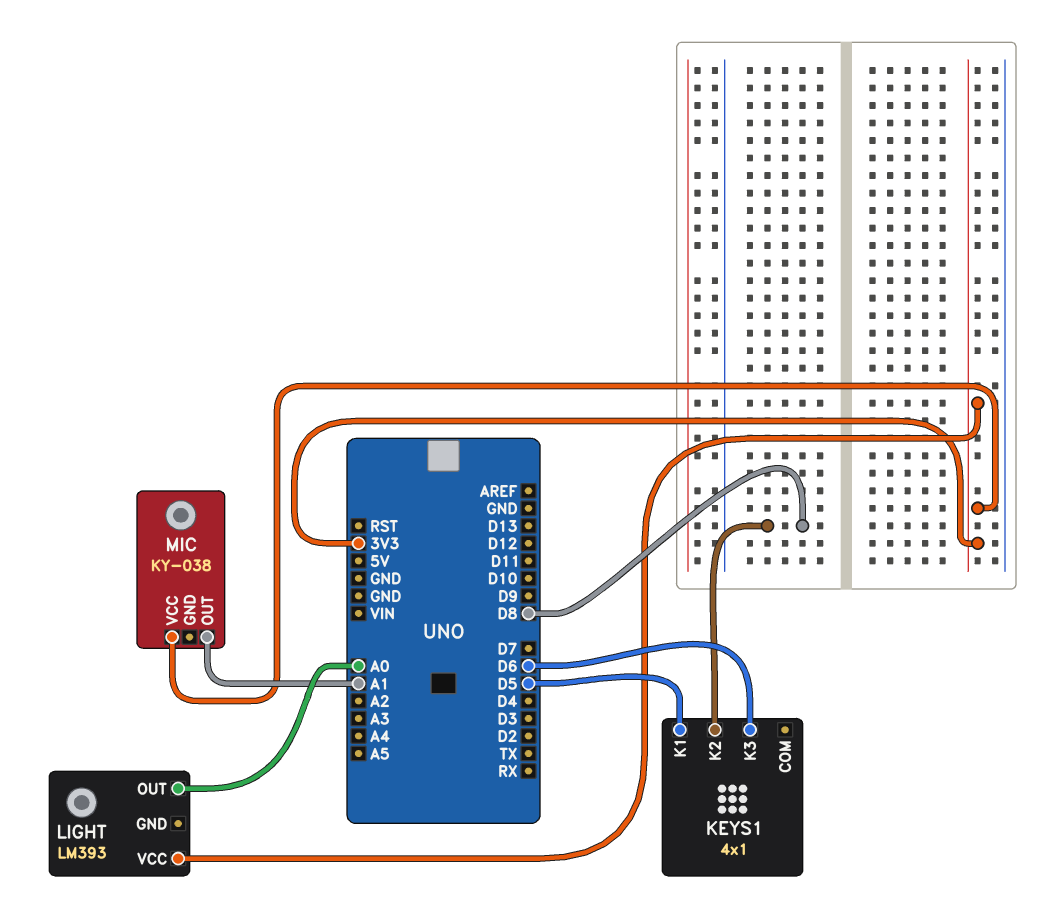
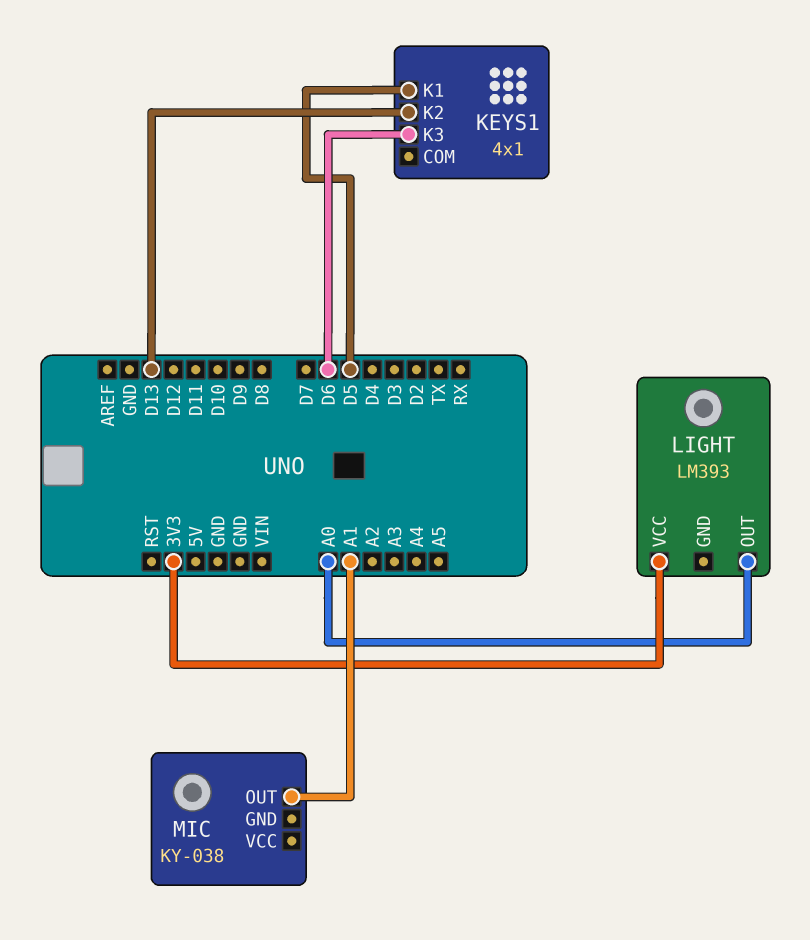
KEYS1 pin K2: D8 -> D13
MIC pin VCC: 3V3 -> none

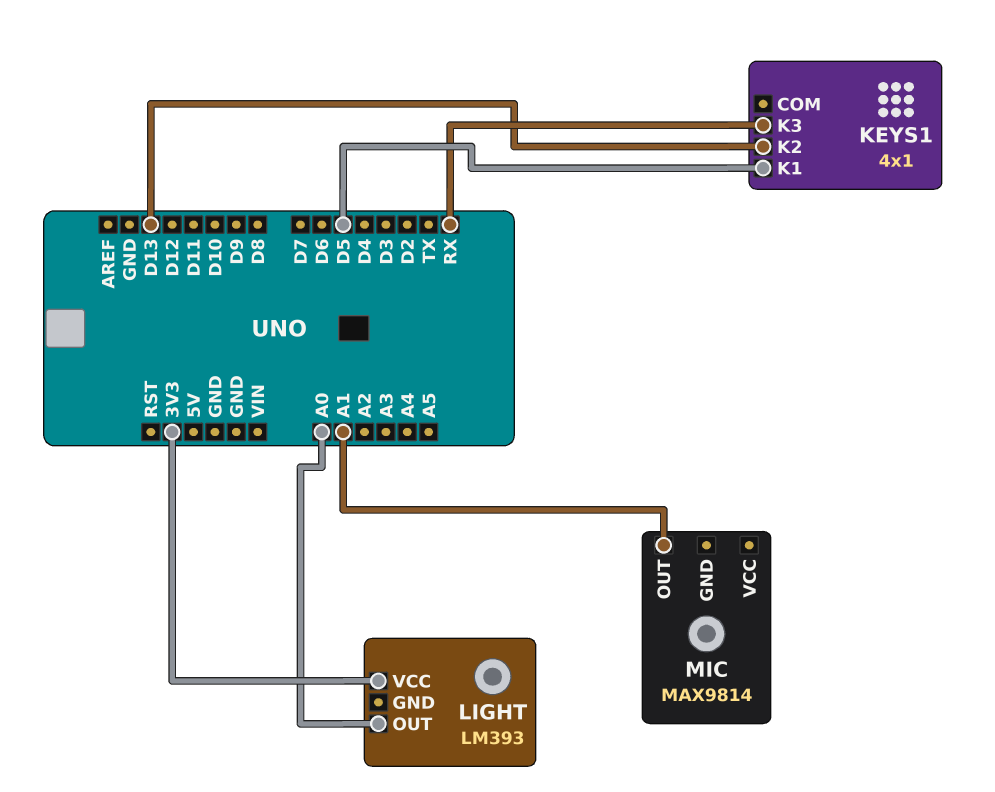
KEYS1 pin K3: D6 -> RX
MIC: KY-038 -> MAX9814

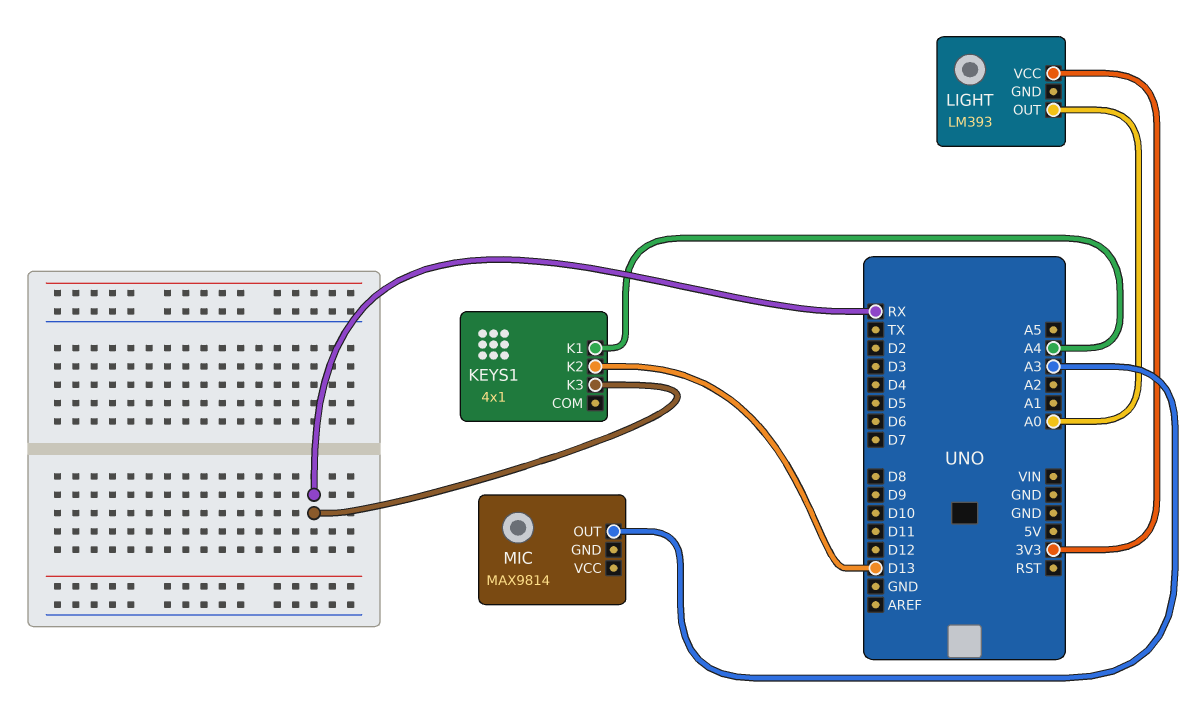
KEYS1 pin K1: D5 -> A4
MIC pin OUT: A1 -> A3

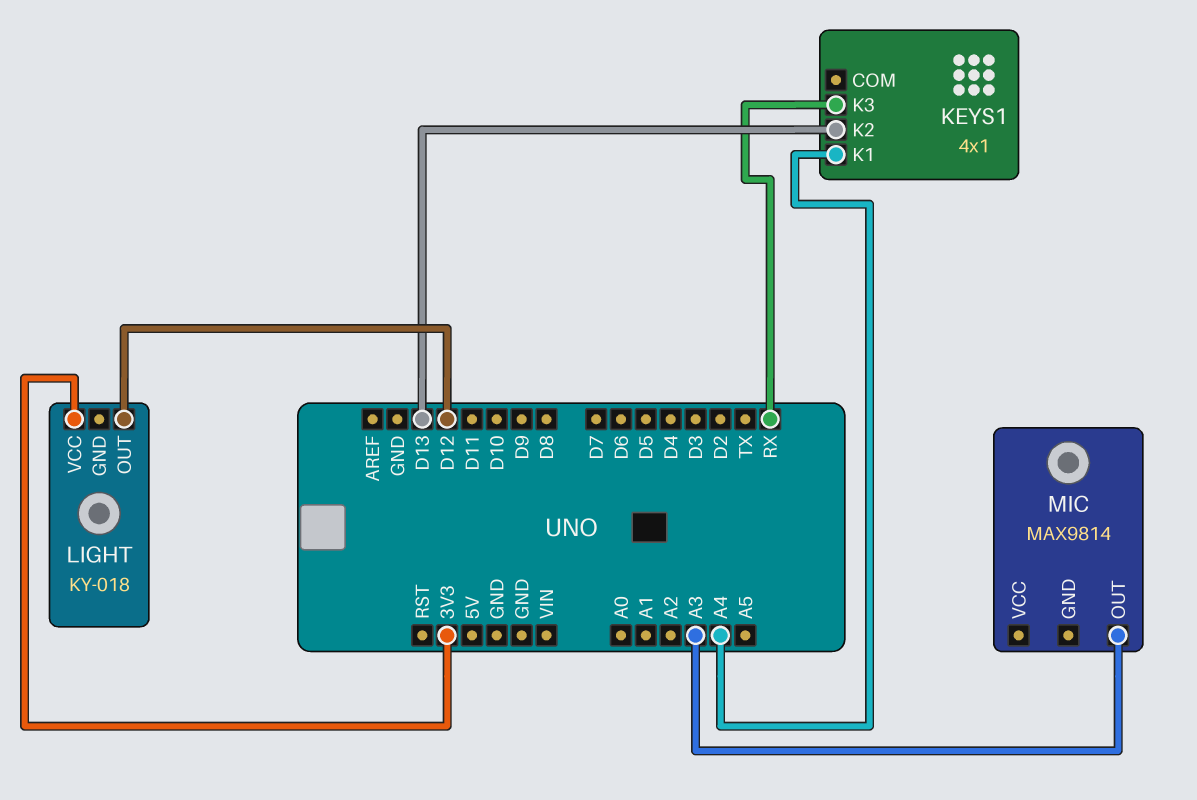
LIGHT: LM393 -> KY-018
LIGHT pin OUT: A0 -> D12

